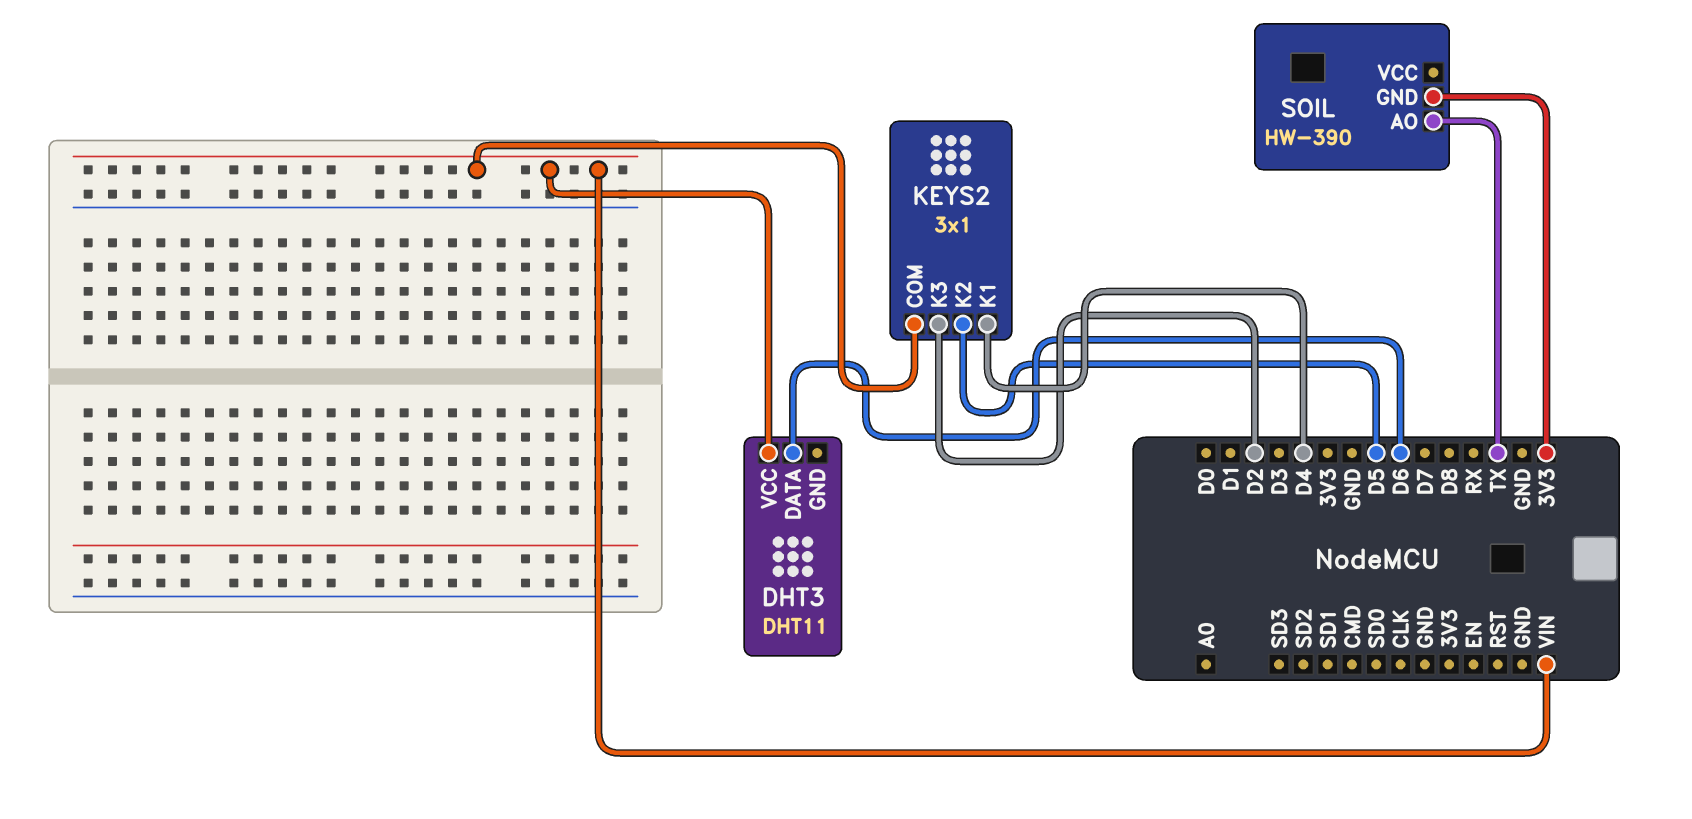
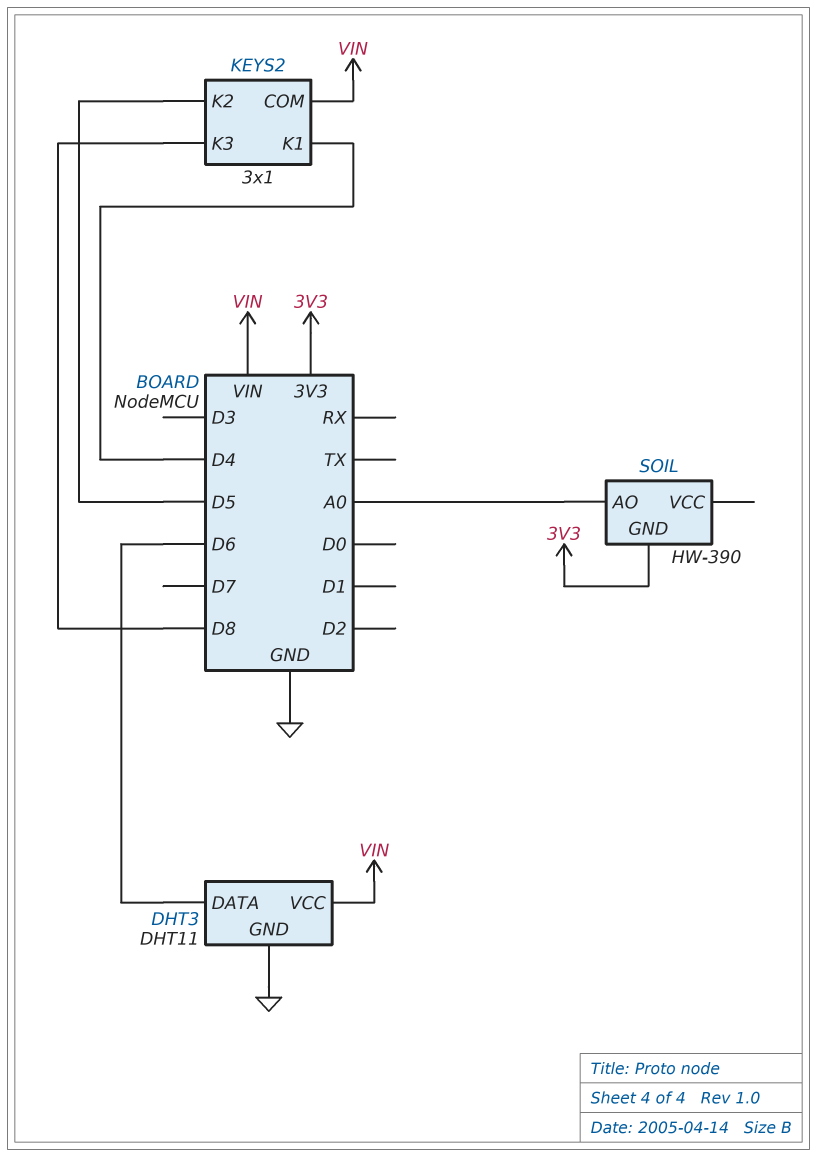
DHT3 pin GND: none -> GND
KEYS2 pin K3: D2 -> D8
SOIL pin AO: TX -> A0

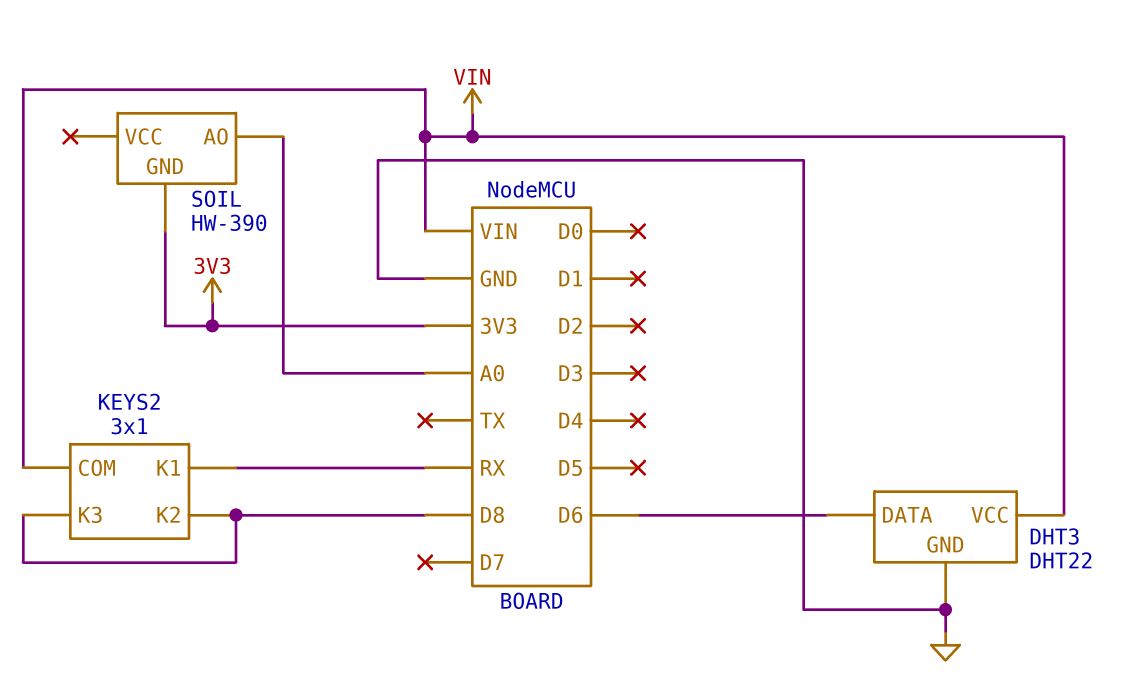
DHT3: DHT11 -> DHT22
KEYS2 pin K1: D4 -> RX
KEYS2 pin K2: D5 -> D8

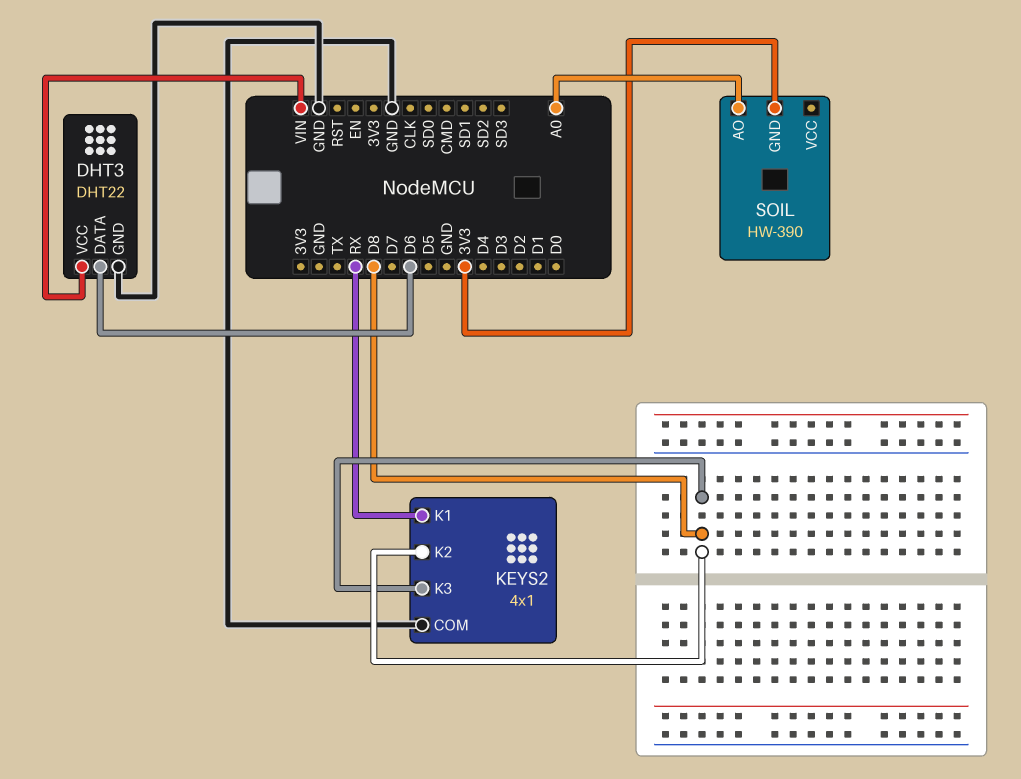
KEYS2: 3x1 -> 4x1
KEYS2 pin COM: VIN -> GND

